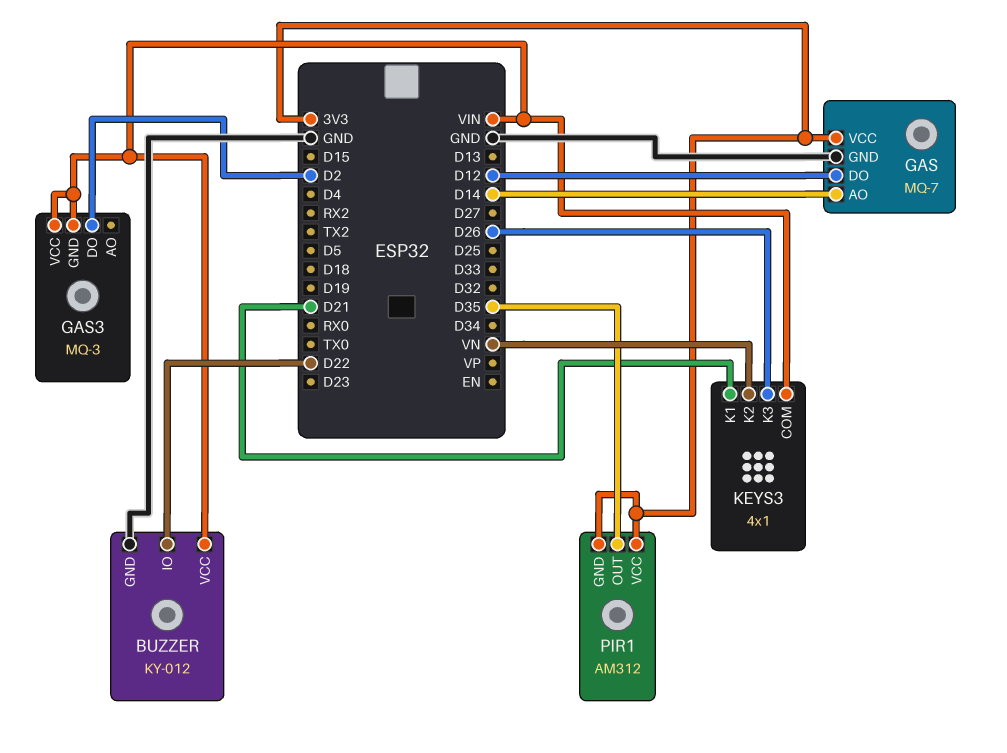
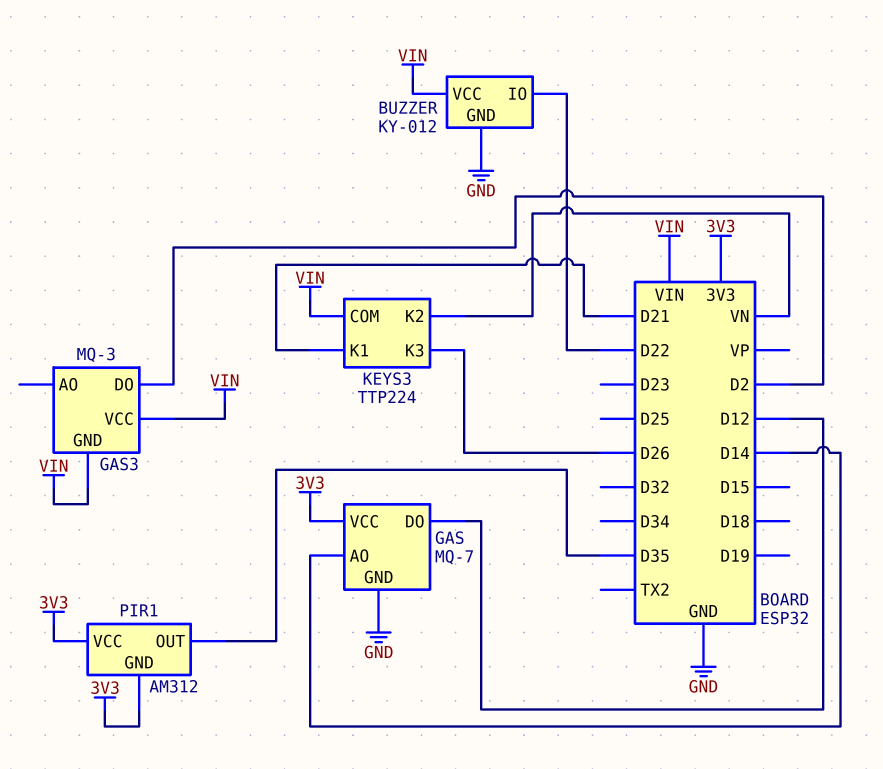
KEYS3: 4x1 -> TTP224

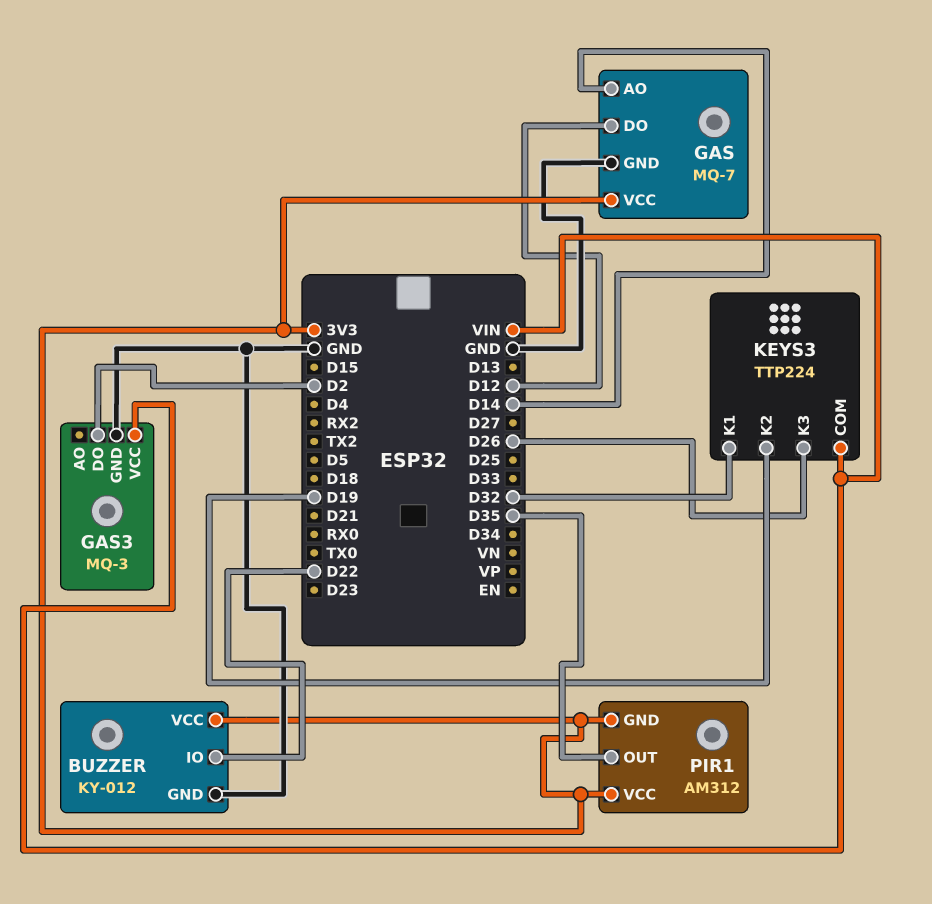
BUZZER pin VCC: VIN -> 3V3
GAS3 pin GND: VIN -> GND
KEYS3 pin K1: D21 -> D32
KEYS3 pin K2: VN -> D19

